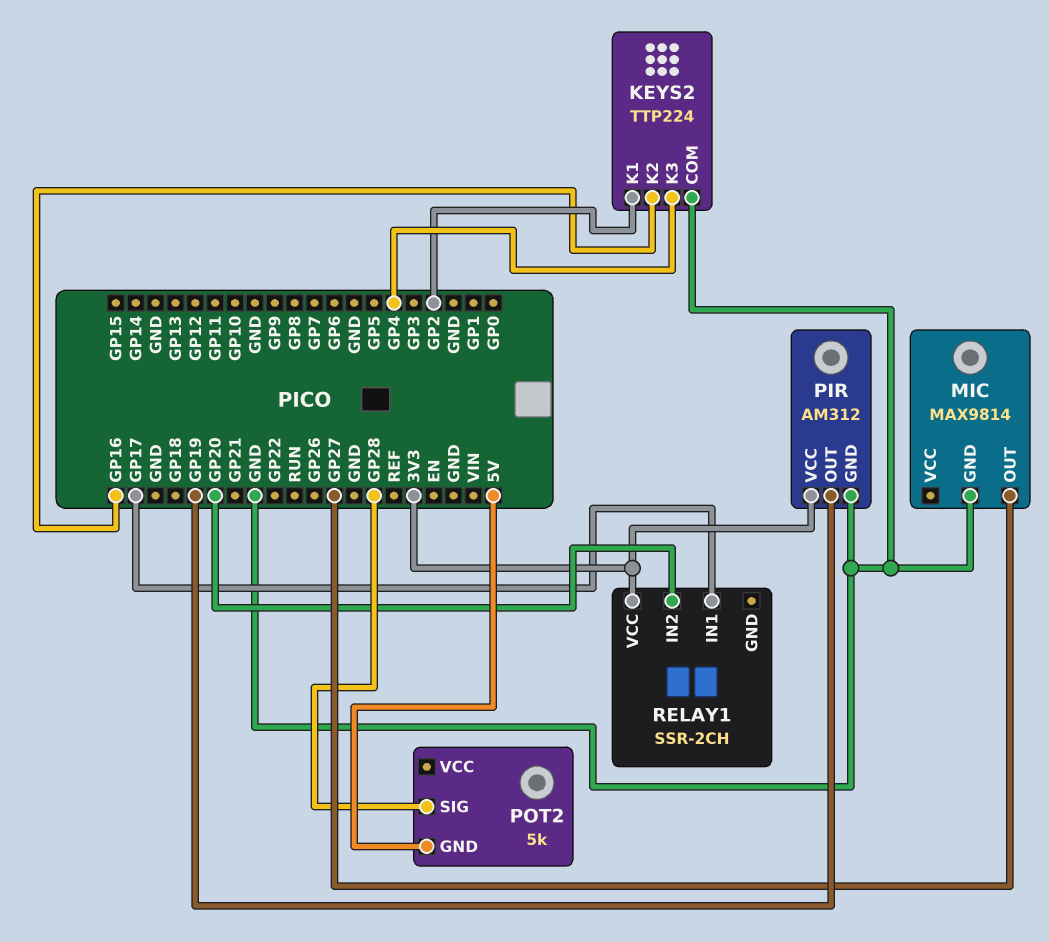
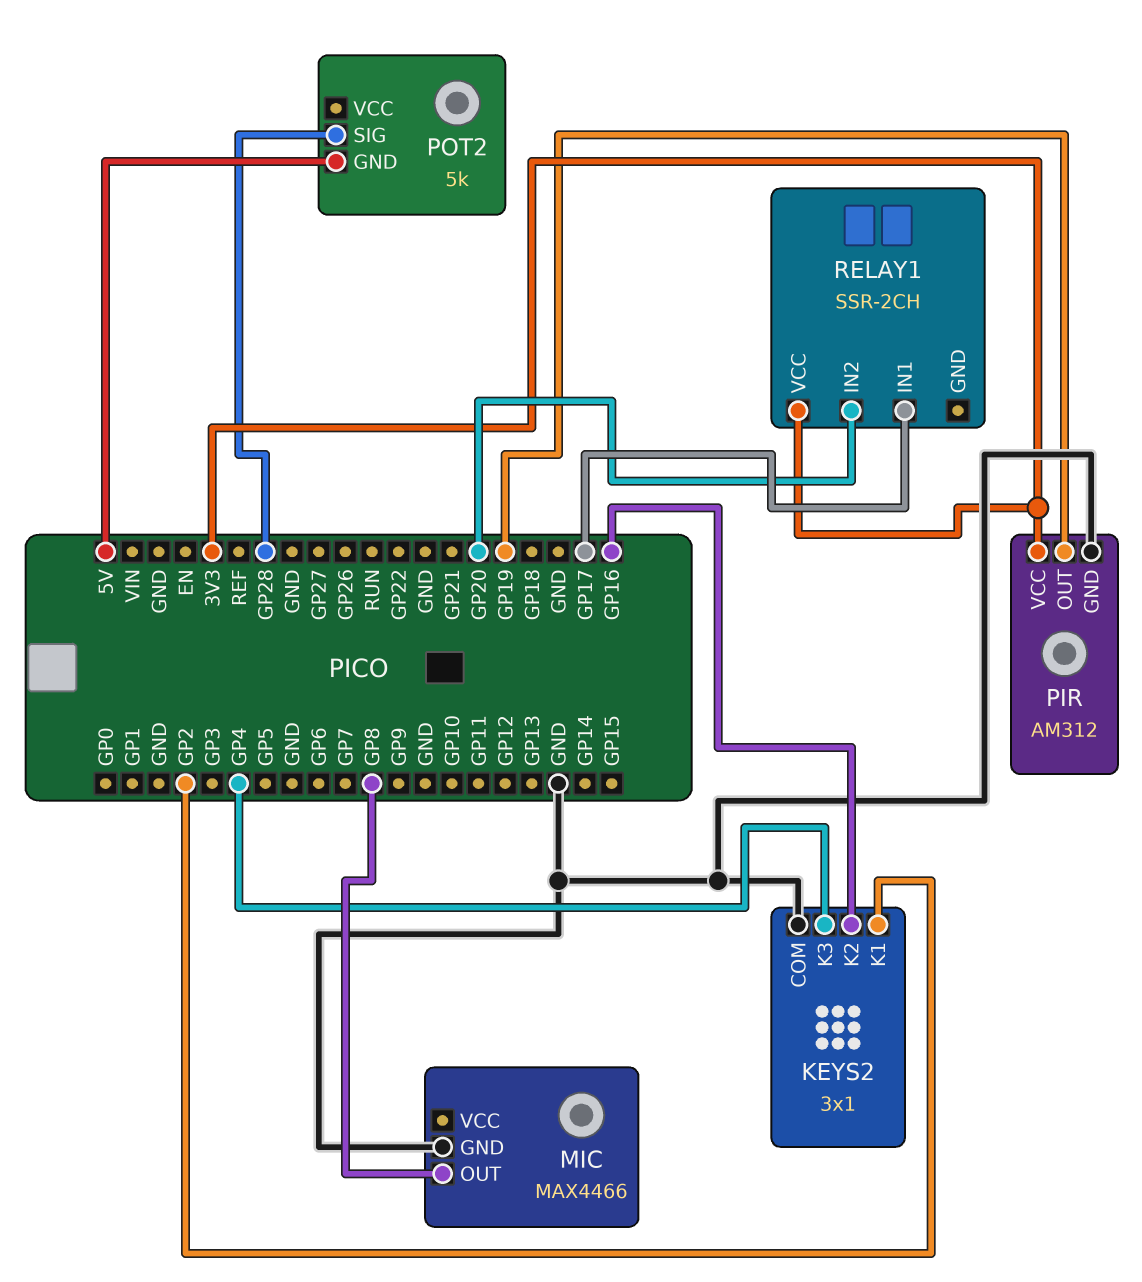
KEYS2: TTP224 -> 3x1
MIC: MAX9814 -> MAX4466
MIC pin OUT: GP27 -> GP8

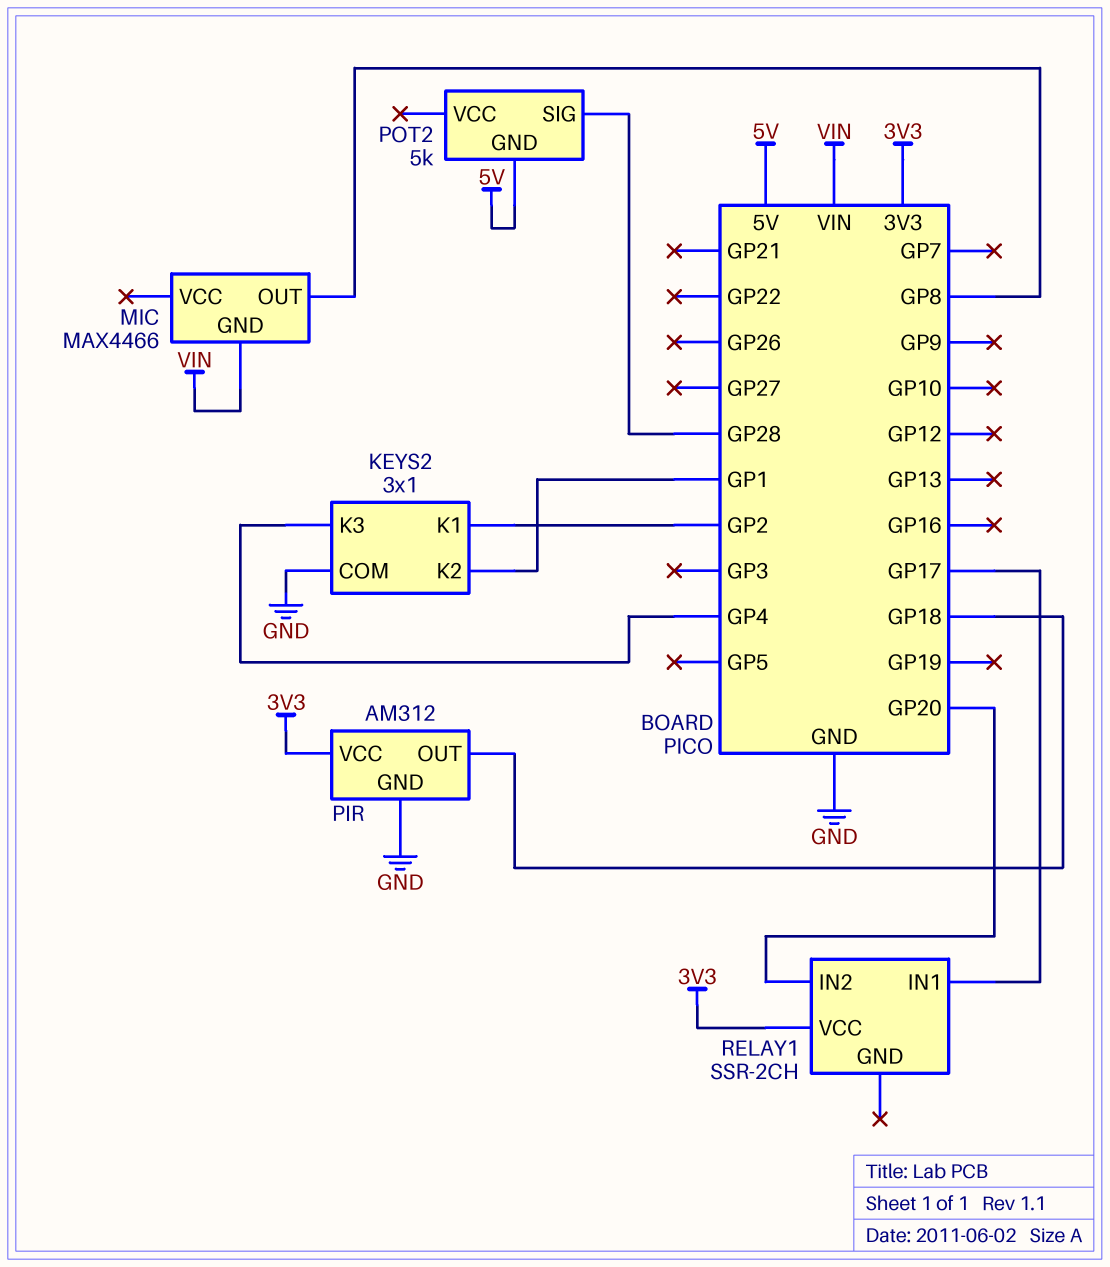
KEYS2 pin K2: GP16 -> GP1
MIC pin GND: GND -> VIN
PIR pin OUT: GP19 -> GP18

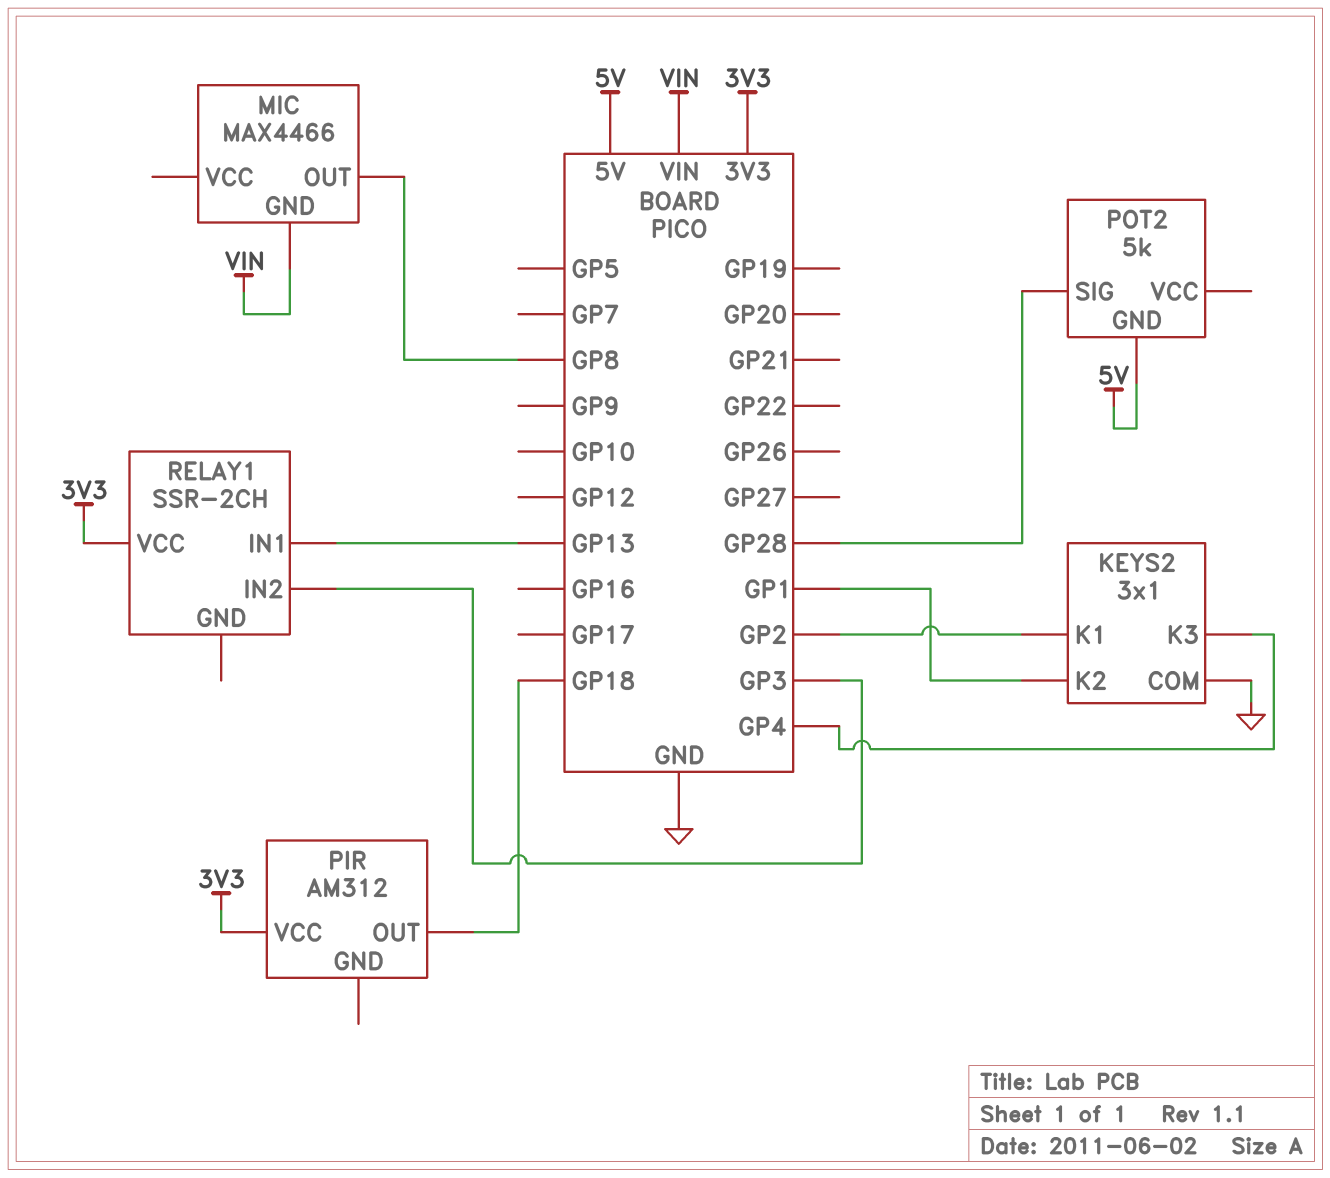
PIR pin GND: GND -> none
RELAY1 pin IN1: GP17 -> GP13
RELAY1 pin IN2: GP20 -> GP3

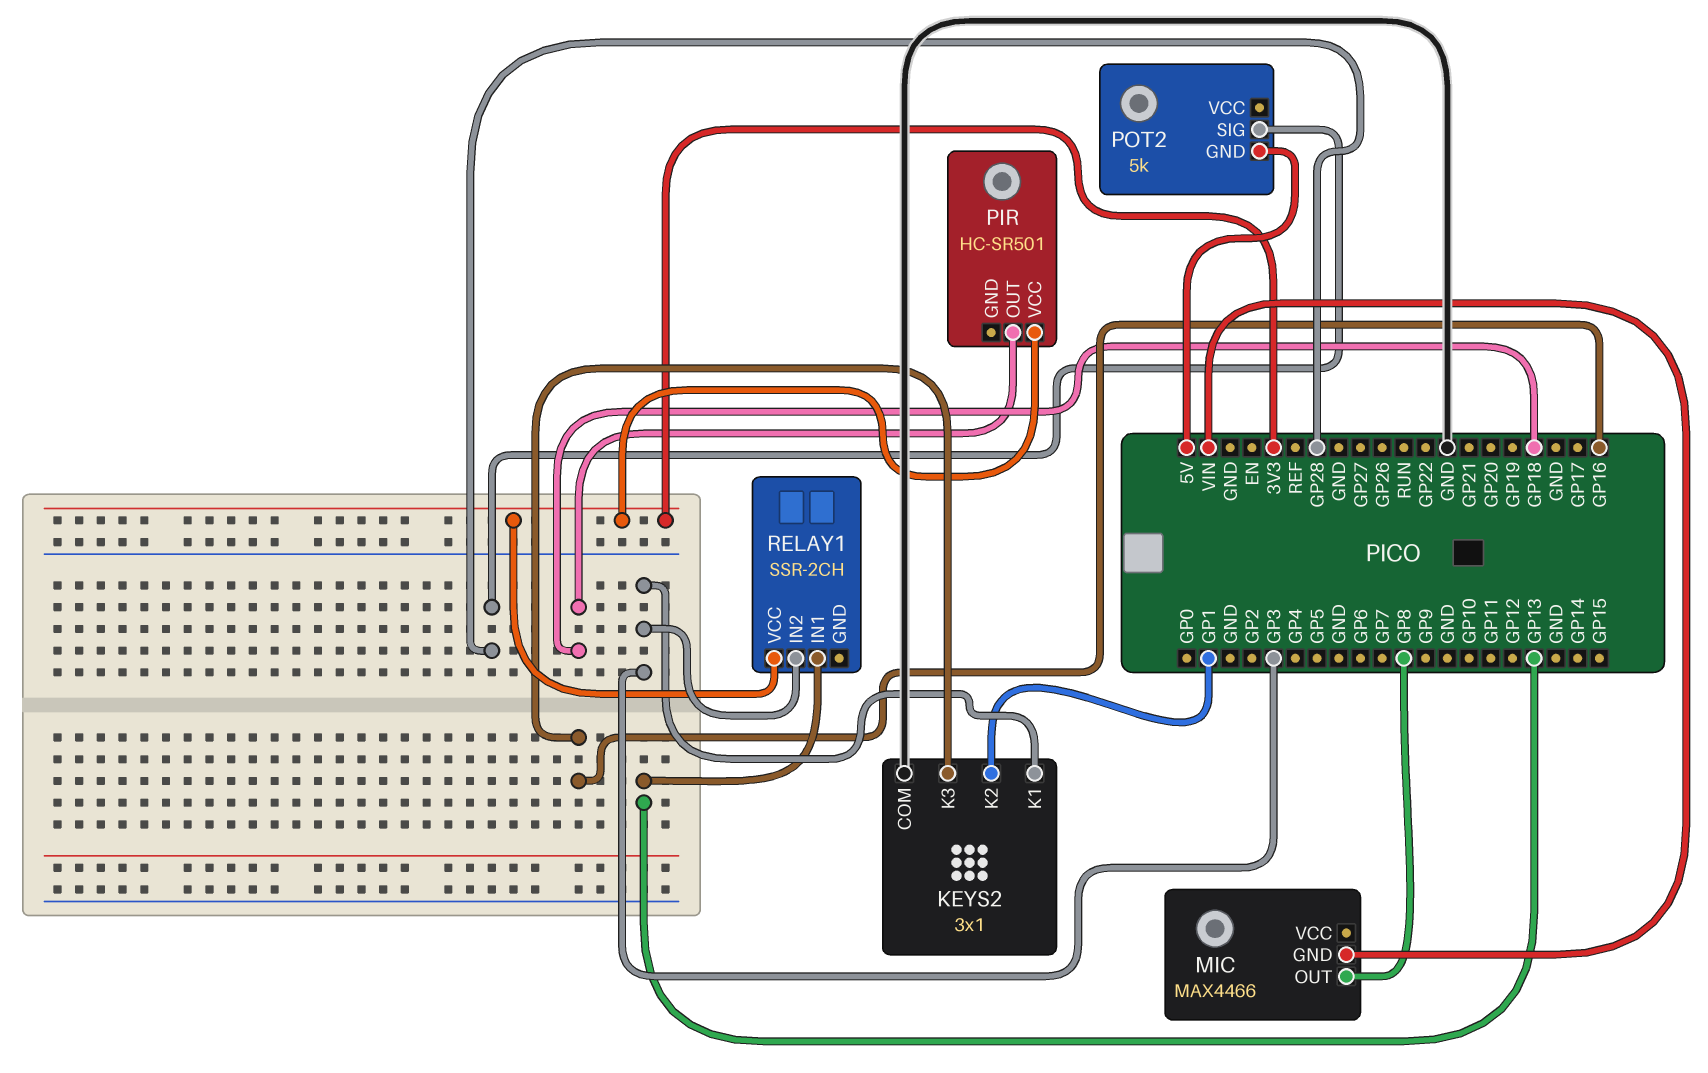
KEYS2 pin K1: GP2 -> GP3
KEYS2 pin K3: GP4 -> GP16
PIR: AM312 -> HC-SR501

